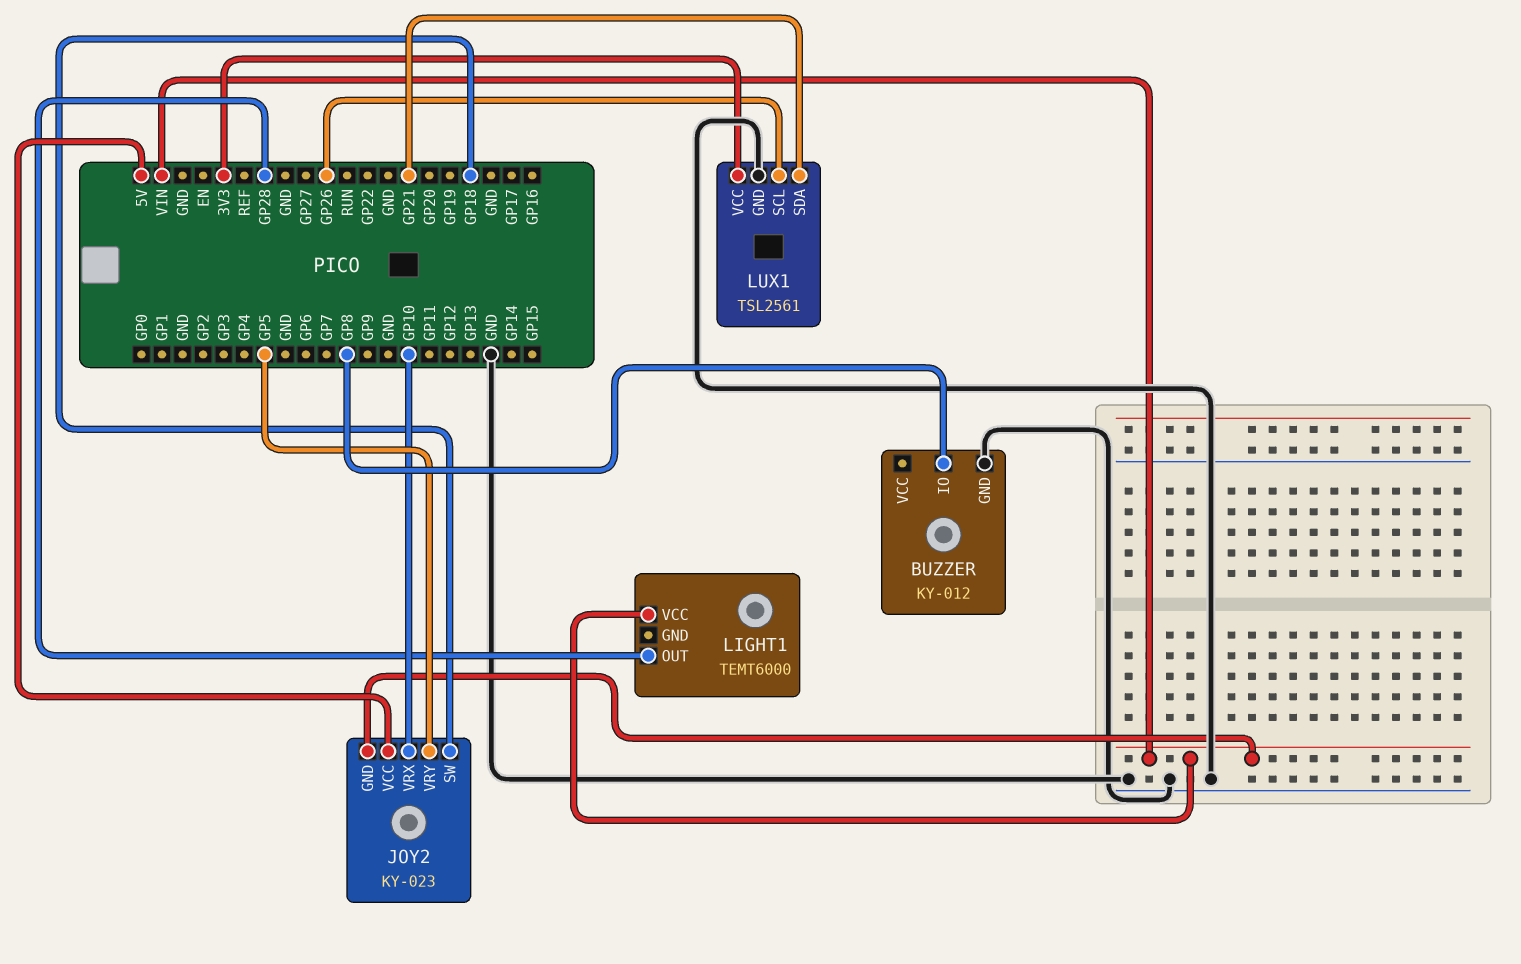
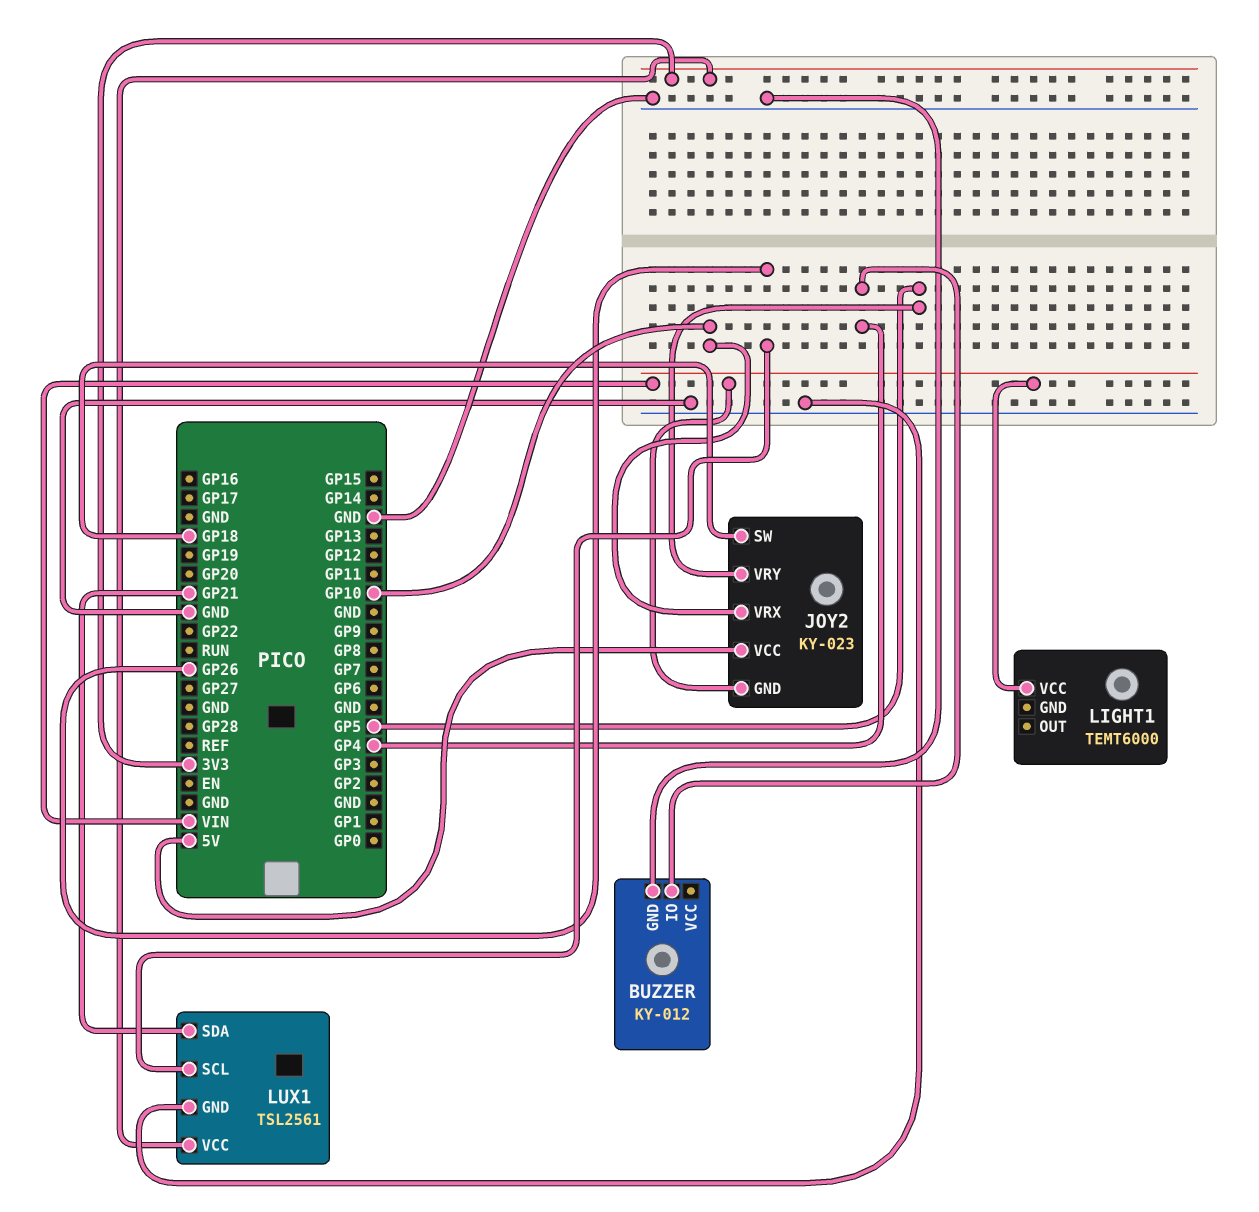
BUZZER pin IO: GP8 -> GP4
LIGHT1 pin OUT: GP28 -> none

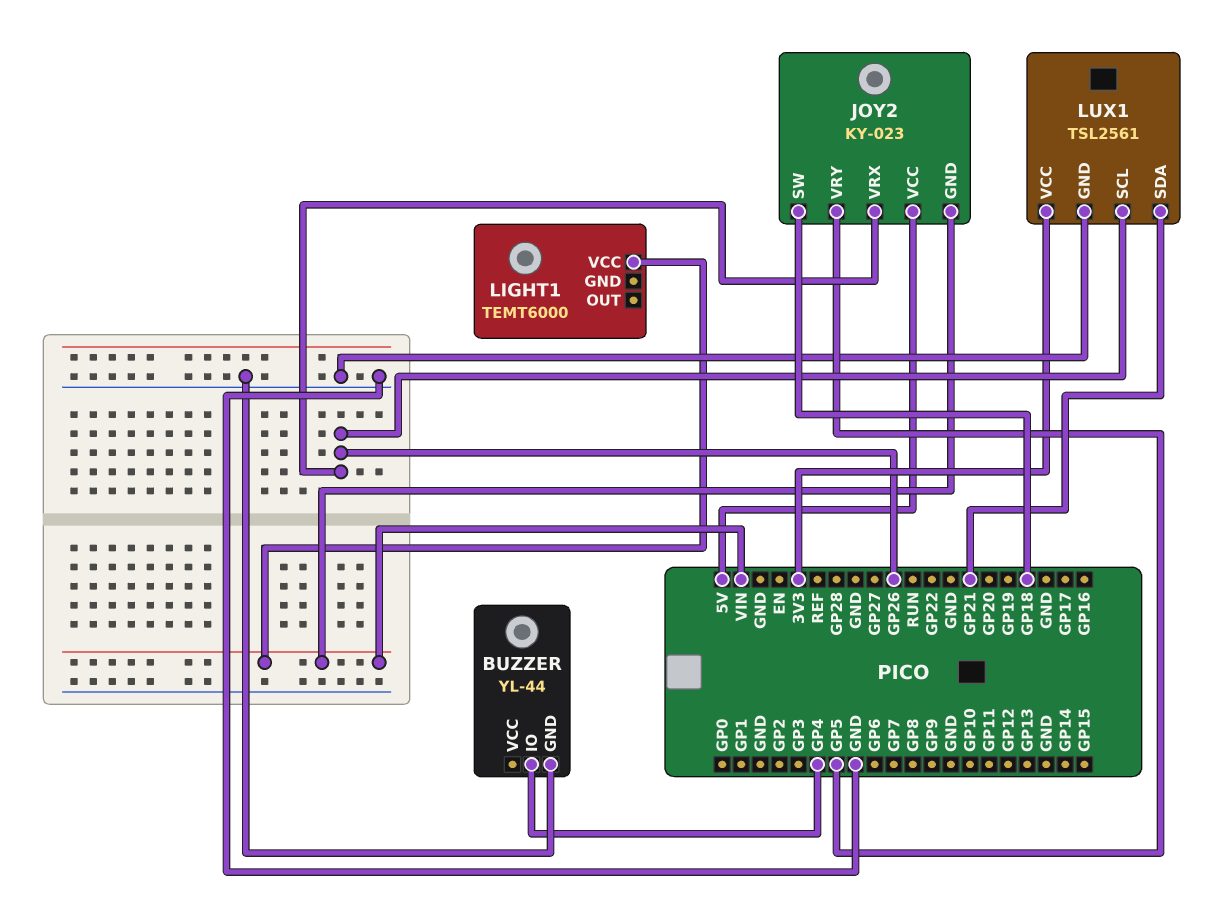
BUZZER: KY-012 -> YL-44
JOY2 pin VRX: GP10 -> GP26

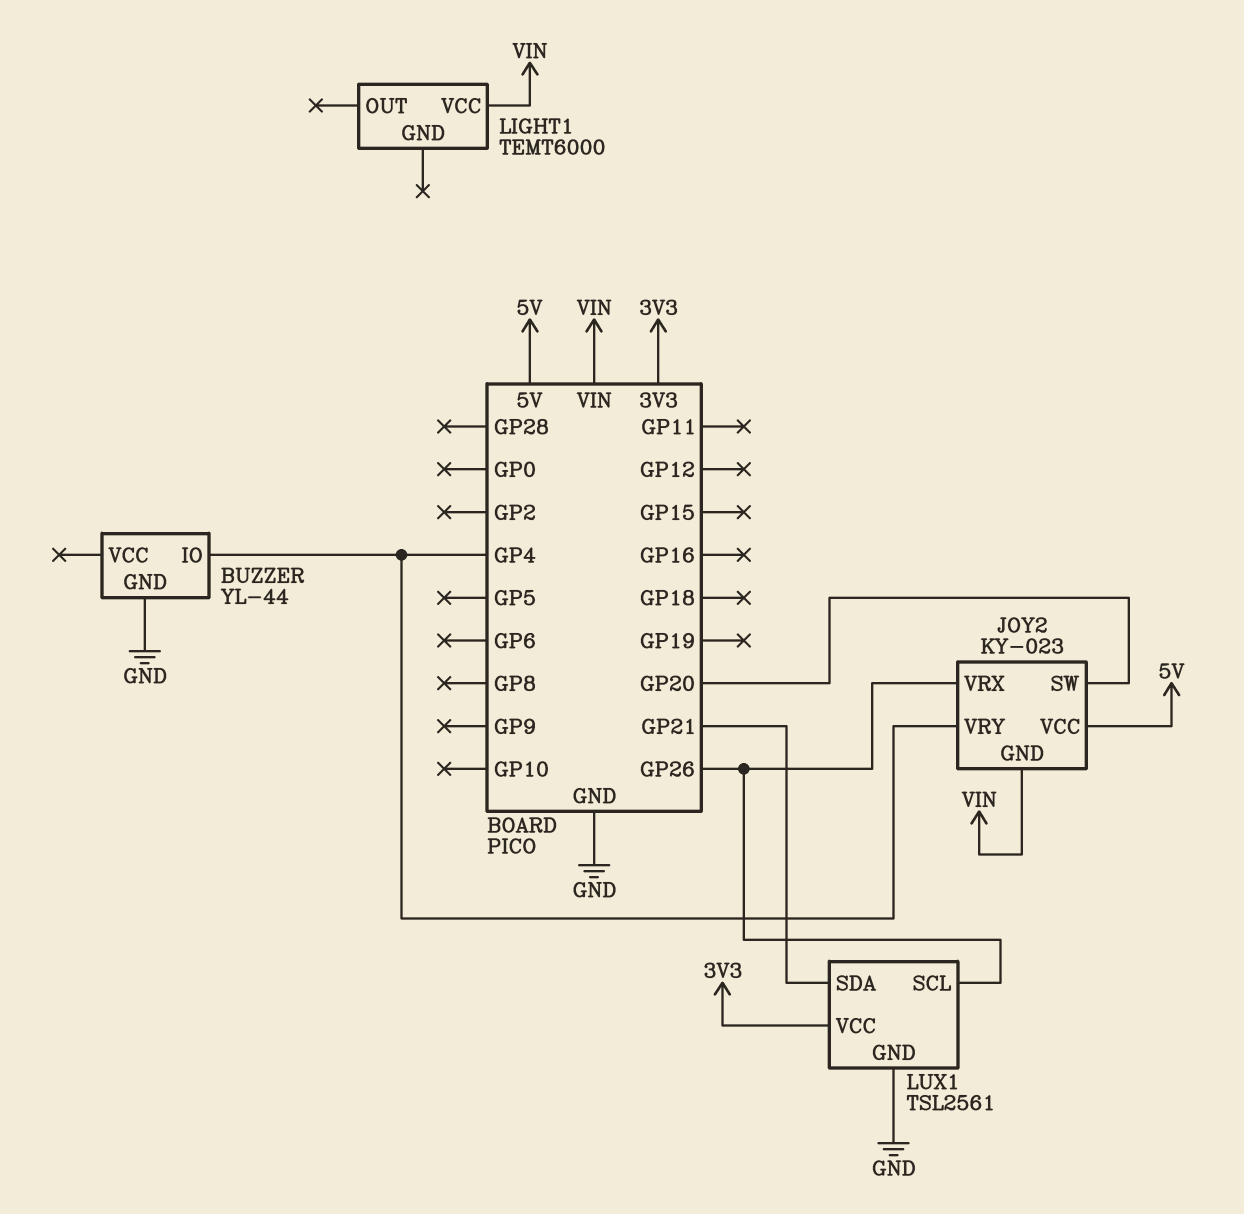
JOY2 pin SW: GP18 -> GP20
JOY2 pin VRY: GP5 -> GP4

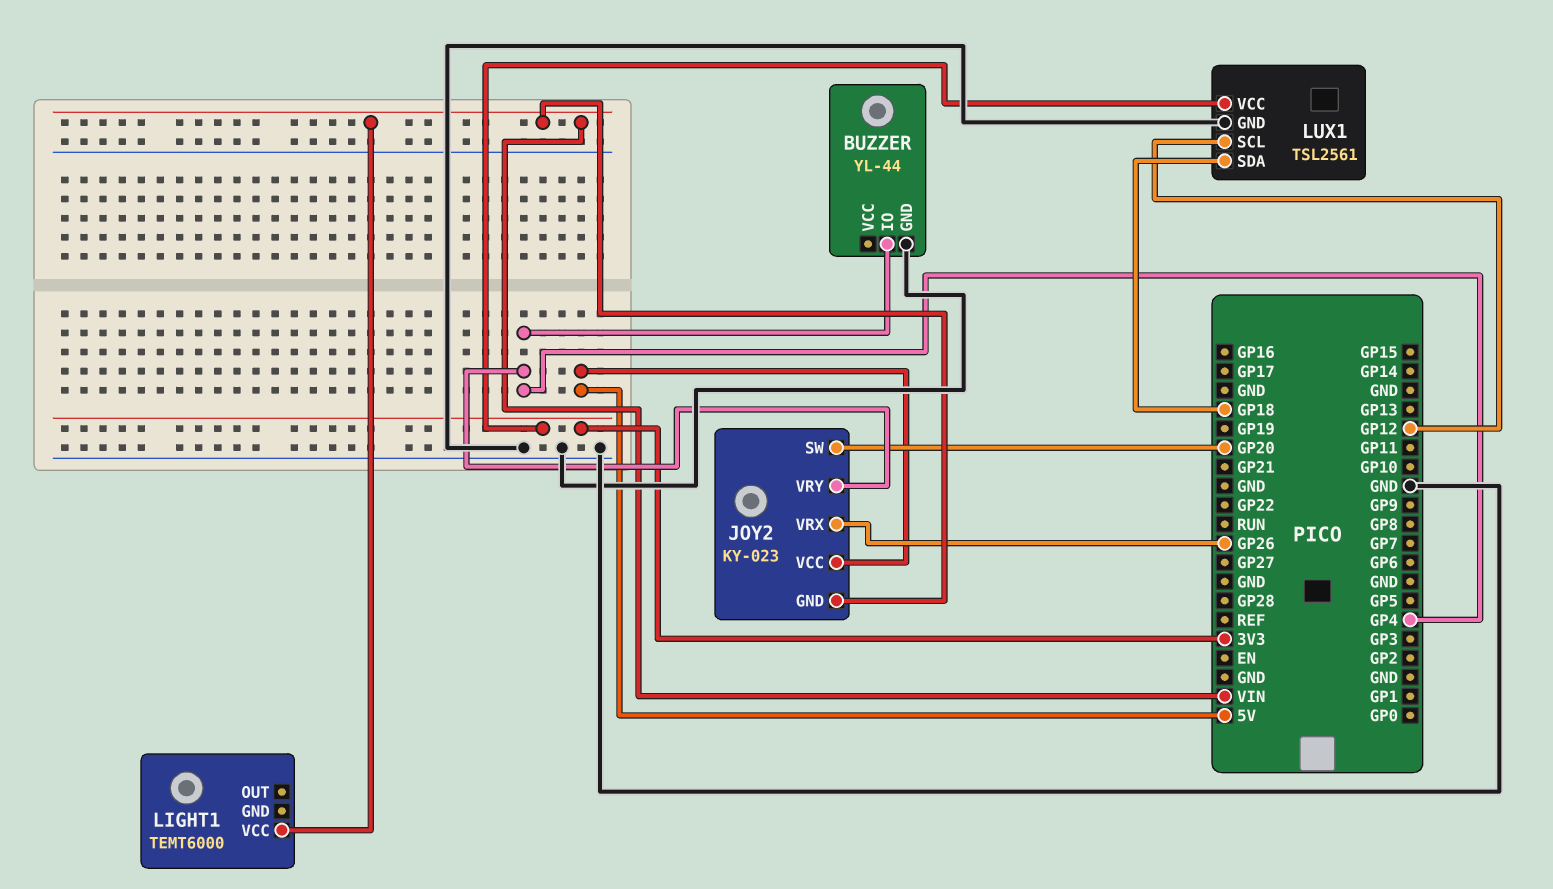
LUX1 pin SCL: GP26 -> GP12
LUX1 pin SDA: GP21 -> GP18

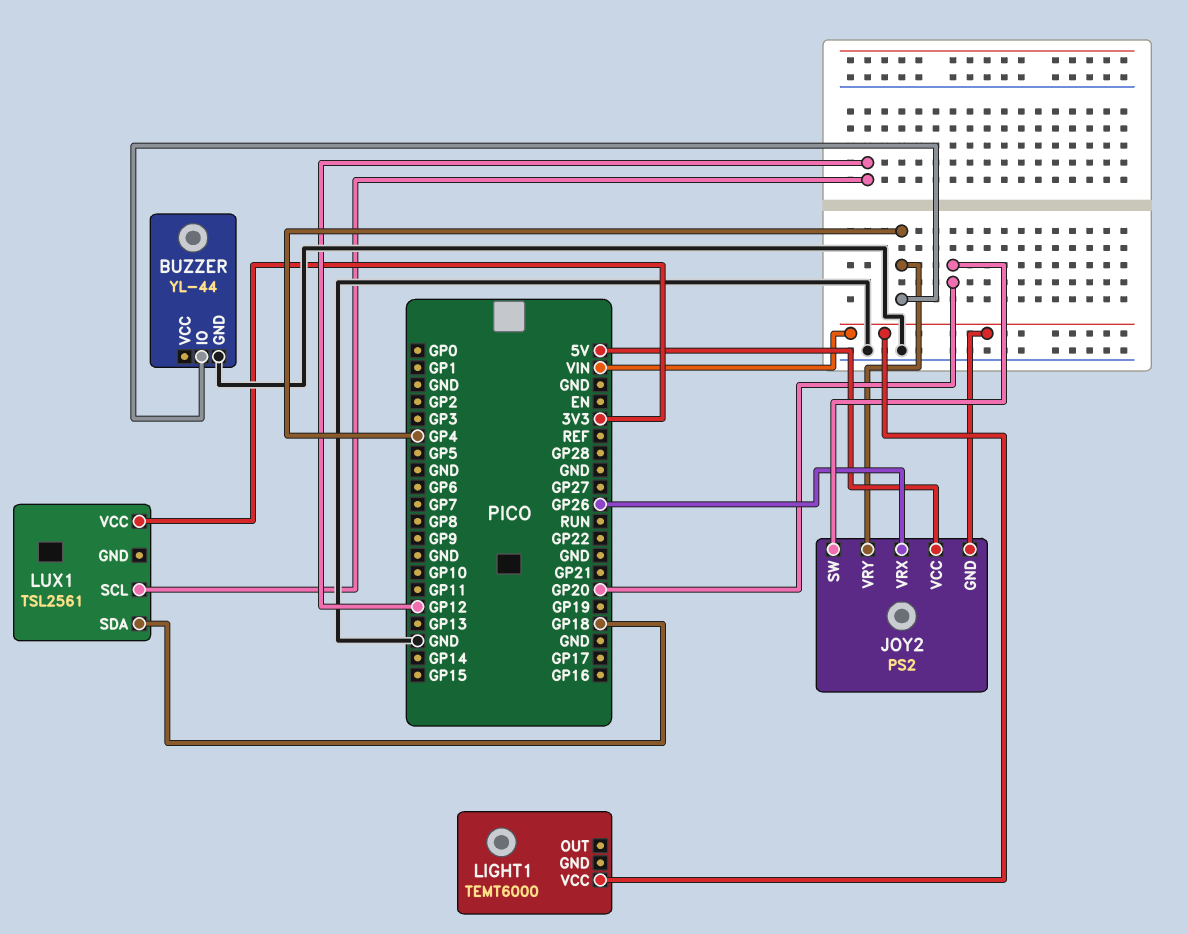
JOY2: KY-023 -> PS2
LUX1 pin GND: GND -> none

